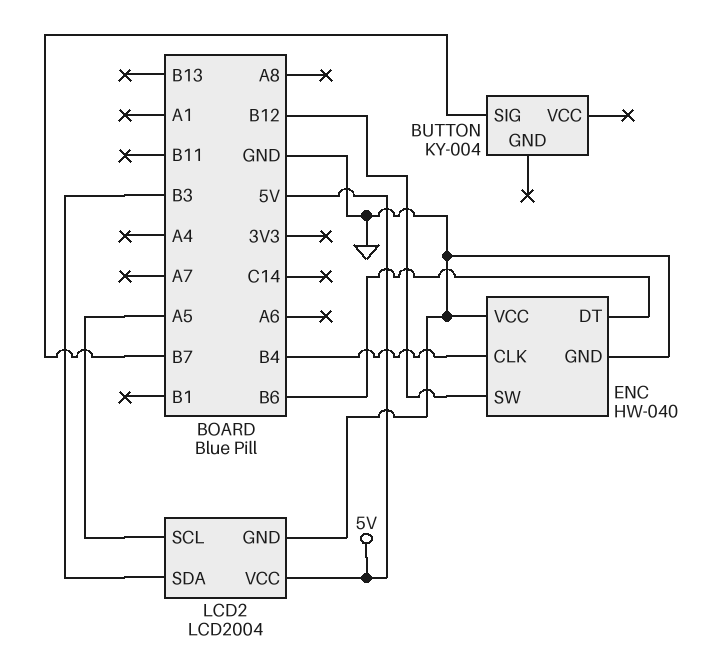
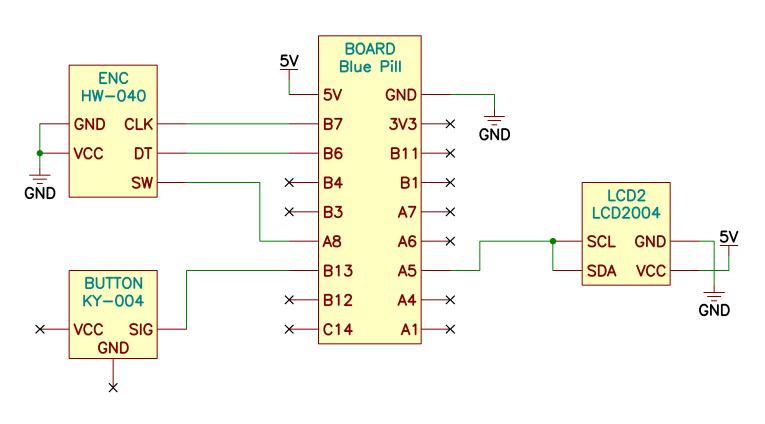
BUTTON pin SIG: B7 -> B13
ENC pin CLK: B4 -> B7
ENC pin SW: B12 -> A8
LCD2 pin SDA: B3 -> A5

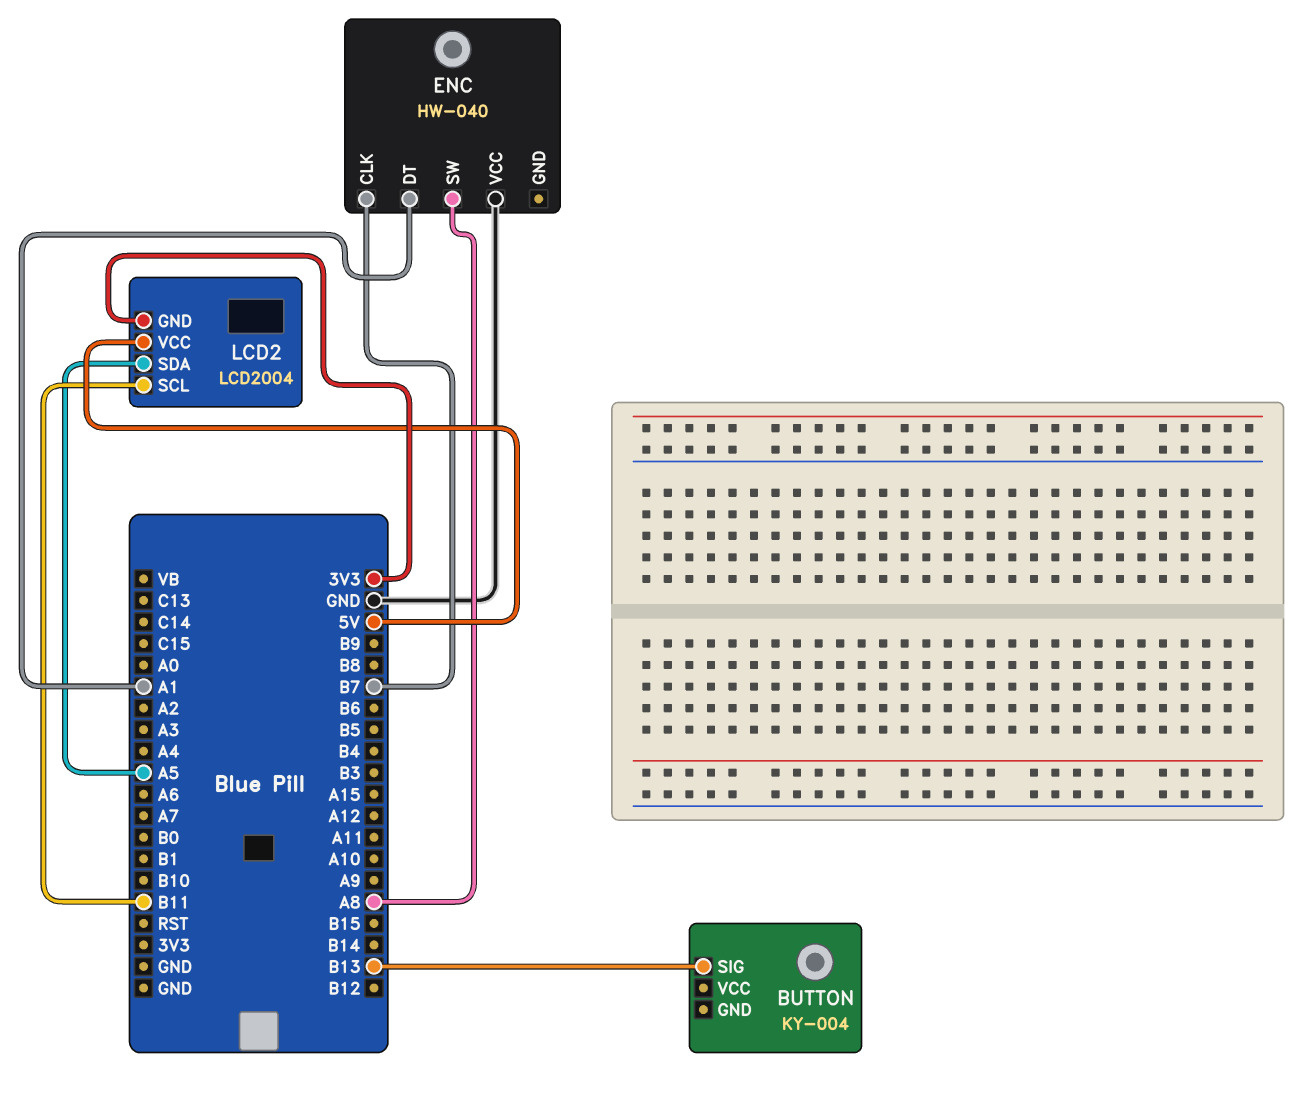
ENC pin DT: B6 -> A1
ENC pin GND: GND -> none
LCD2 pin GND: GND -> 3V3
LCD2 pin SCL: A5 -> B11

